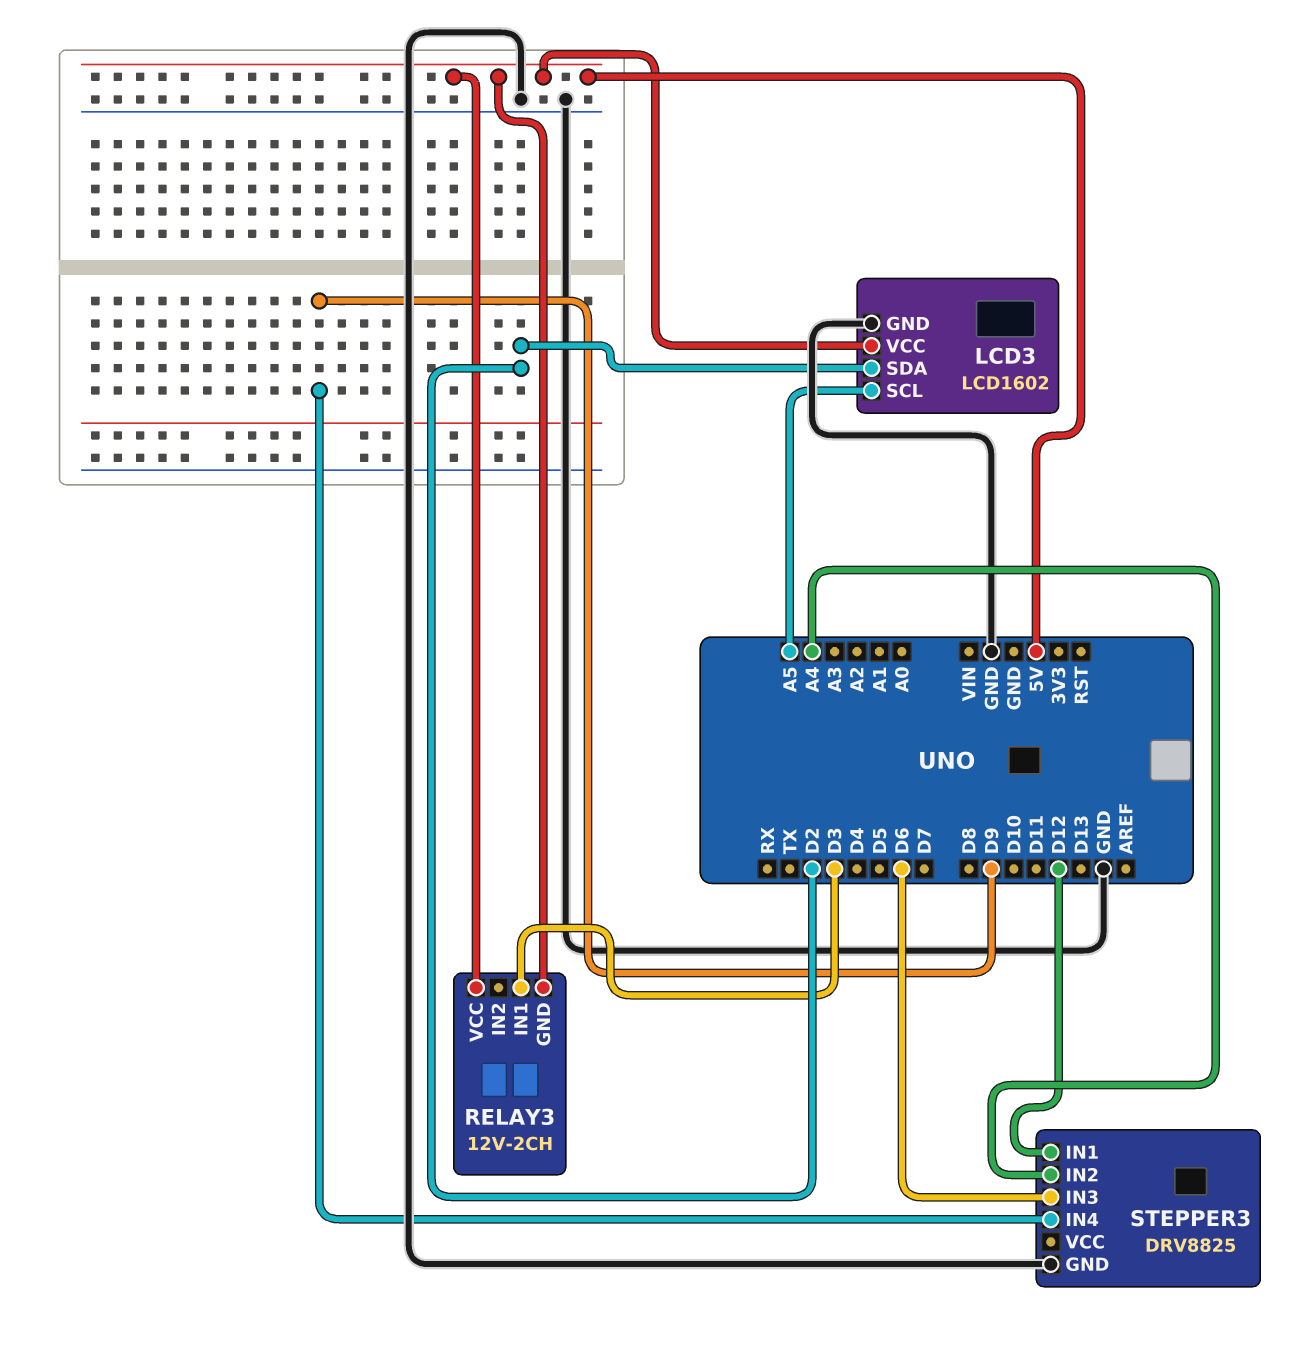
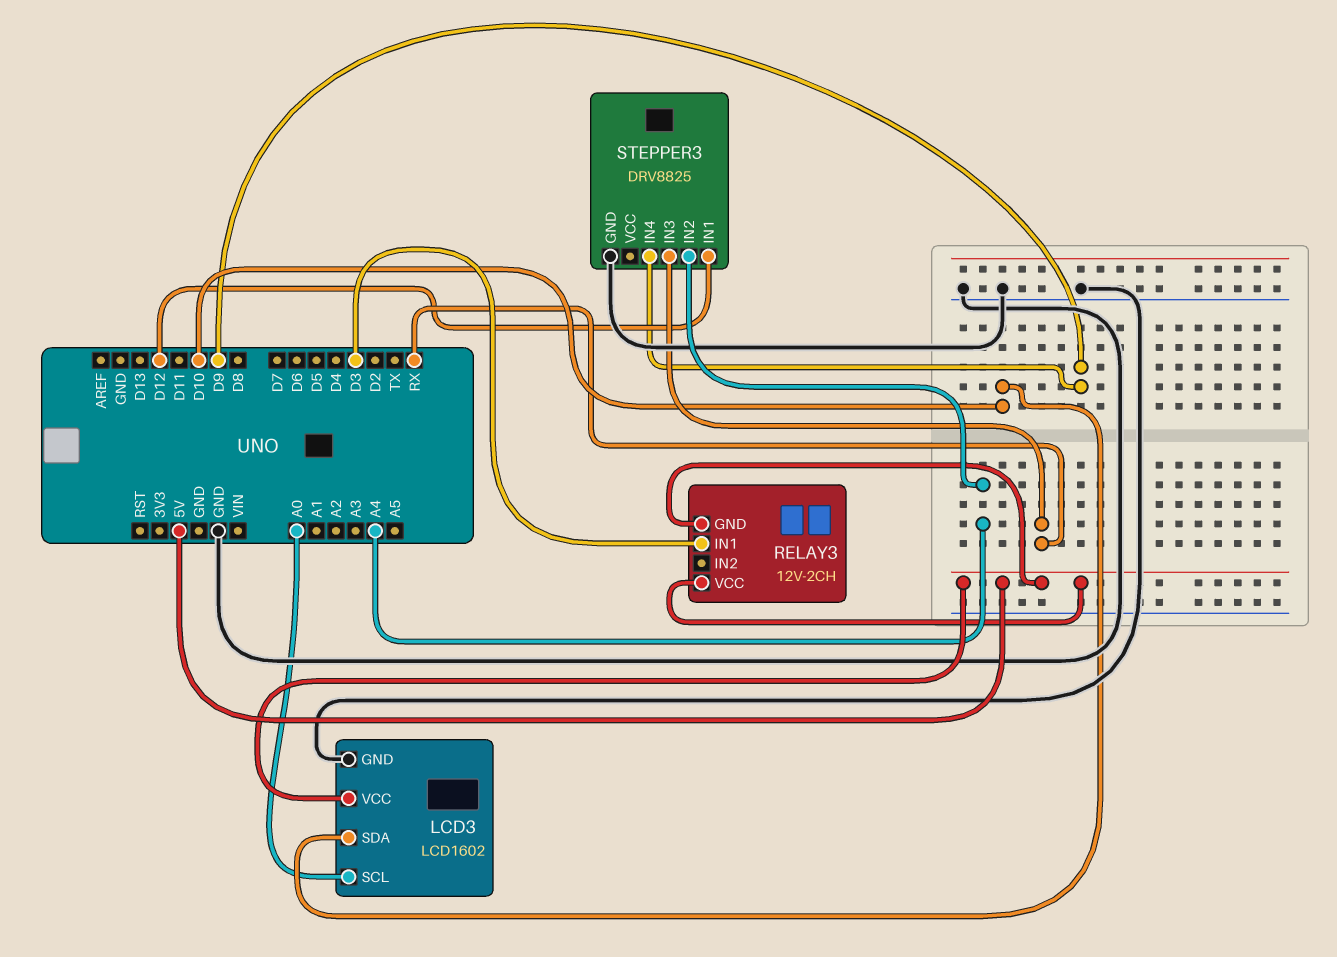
LCD3 pin SCL: A5 -> A0
LCD3 pin SDA: D2 -> D10
STEPPER3 pin IN3: D6 -> RX

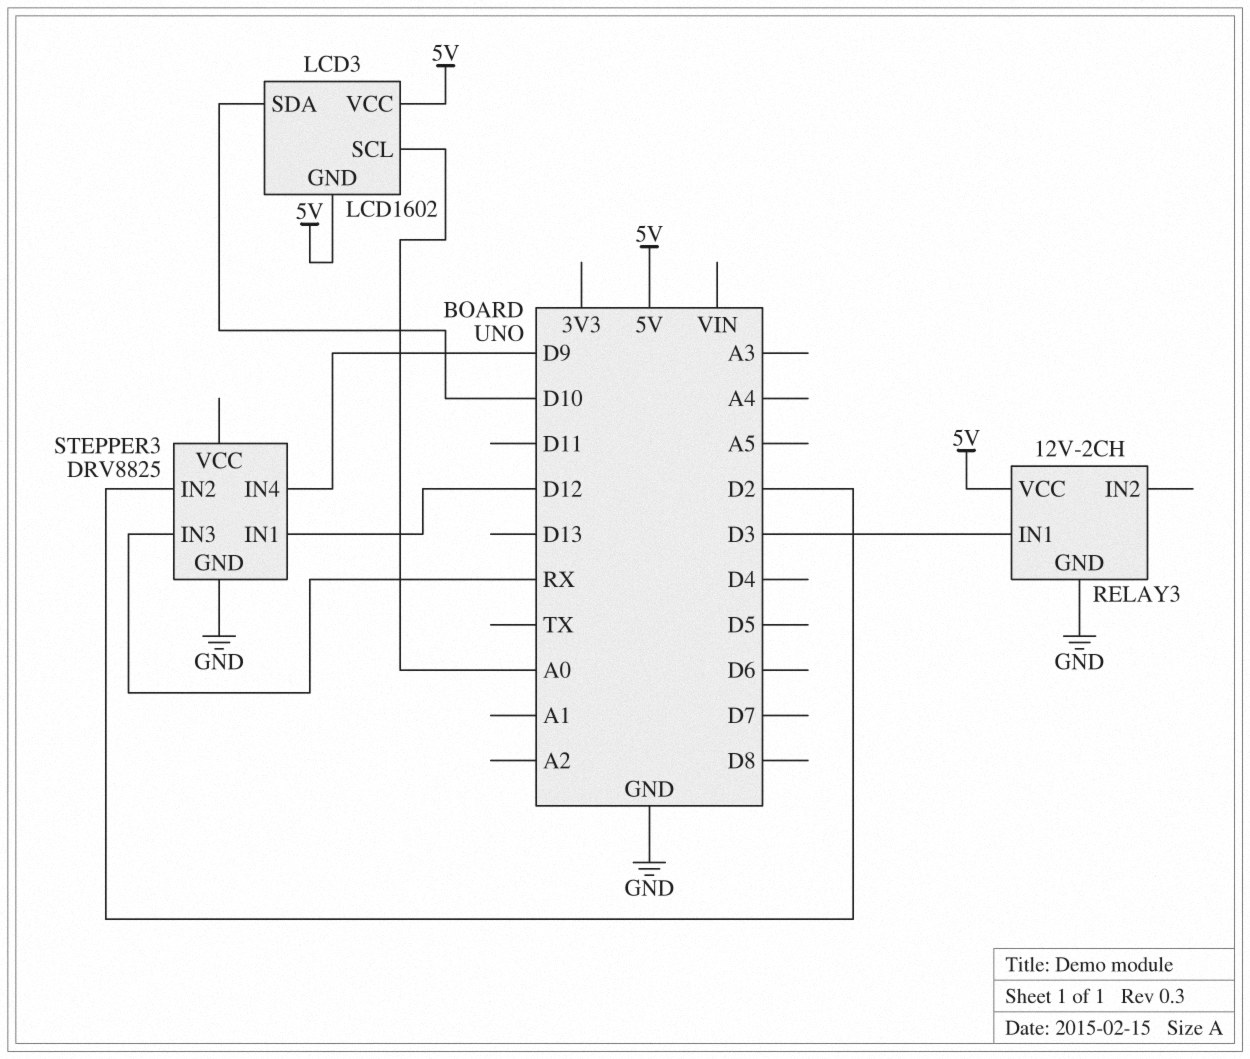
LCD3 pin GND: GND -> 5V
RELAY3 pin GND: 5V -> GND
STEPPER3 pin IN2: A4 -> D2

